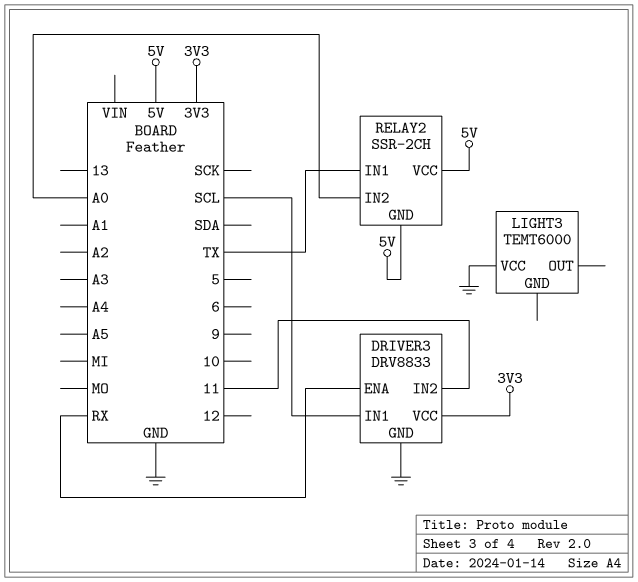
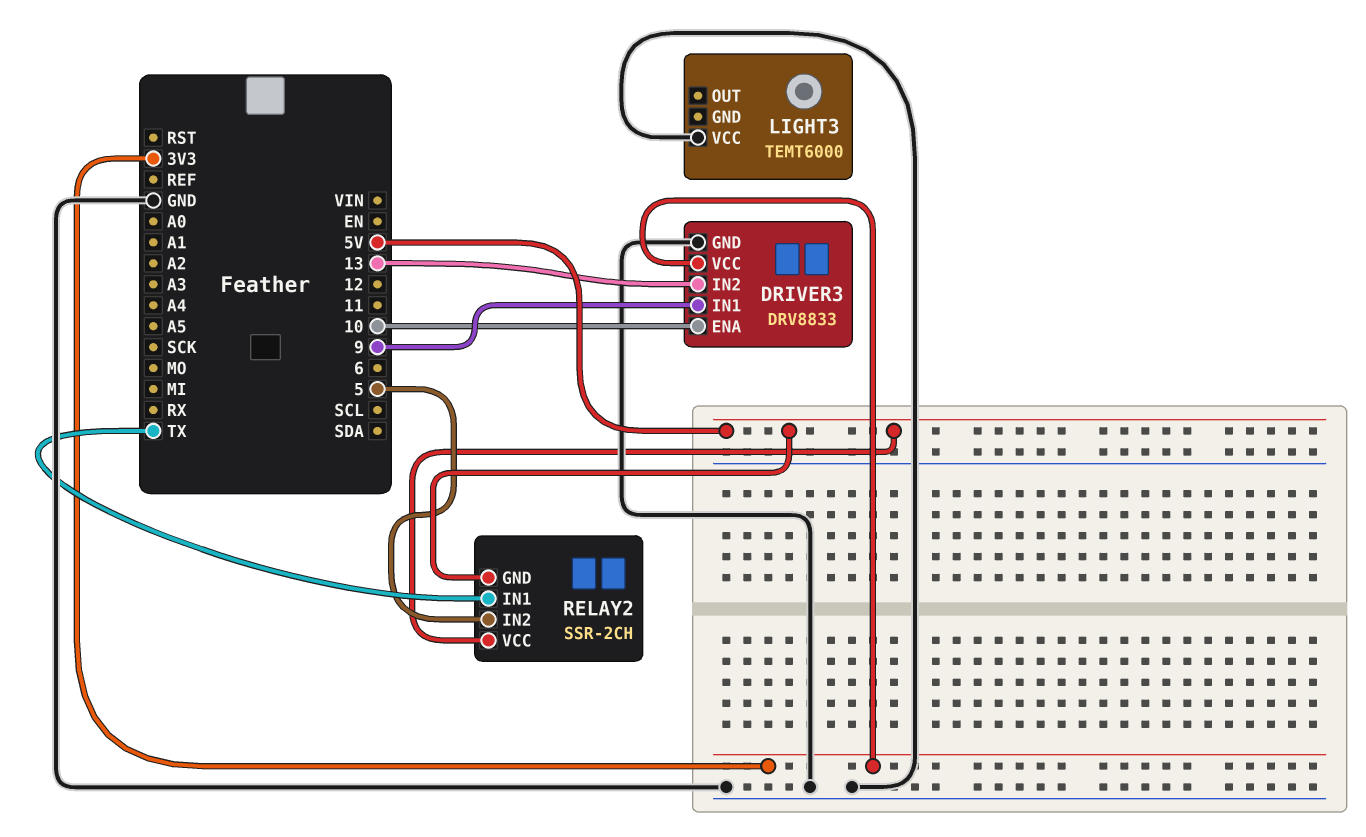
DRIVER3 pin ENA: RX -> 10
DRIVER3 pin IN1: SCL -> 9
DRIVER3 pin IN2: 11 -> 13
RELAY2 pin IN2: A0 -> 5

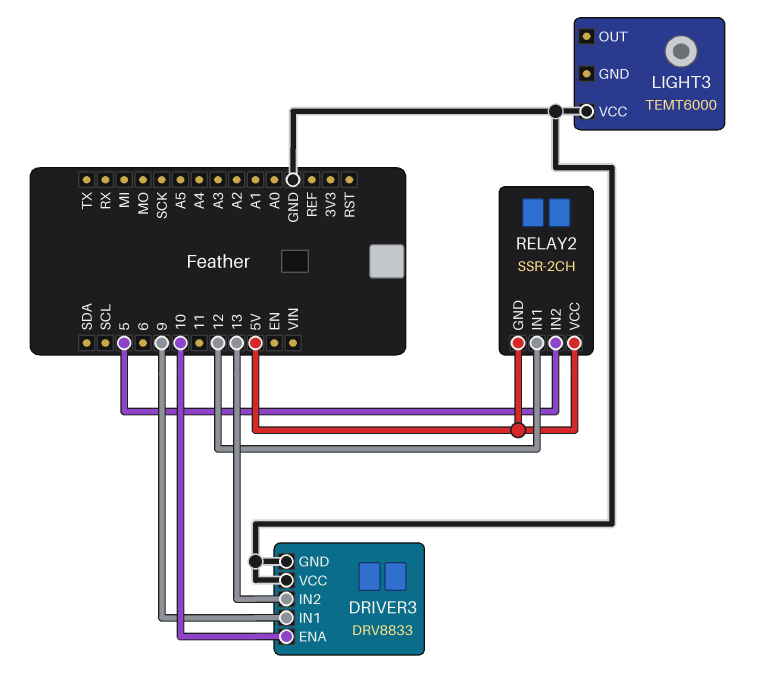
DRIVER3 pin VCC: 3V3 -> GND
RELAY2 pin IN1: TX -> 12

